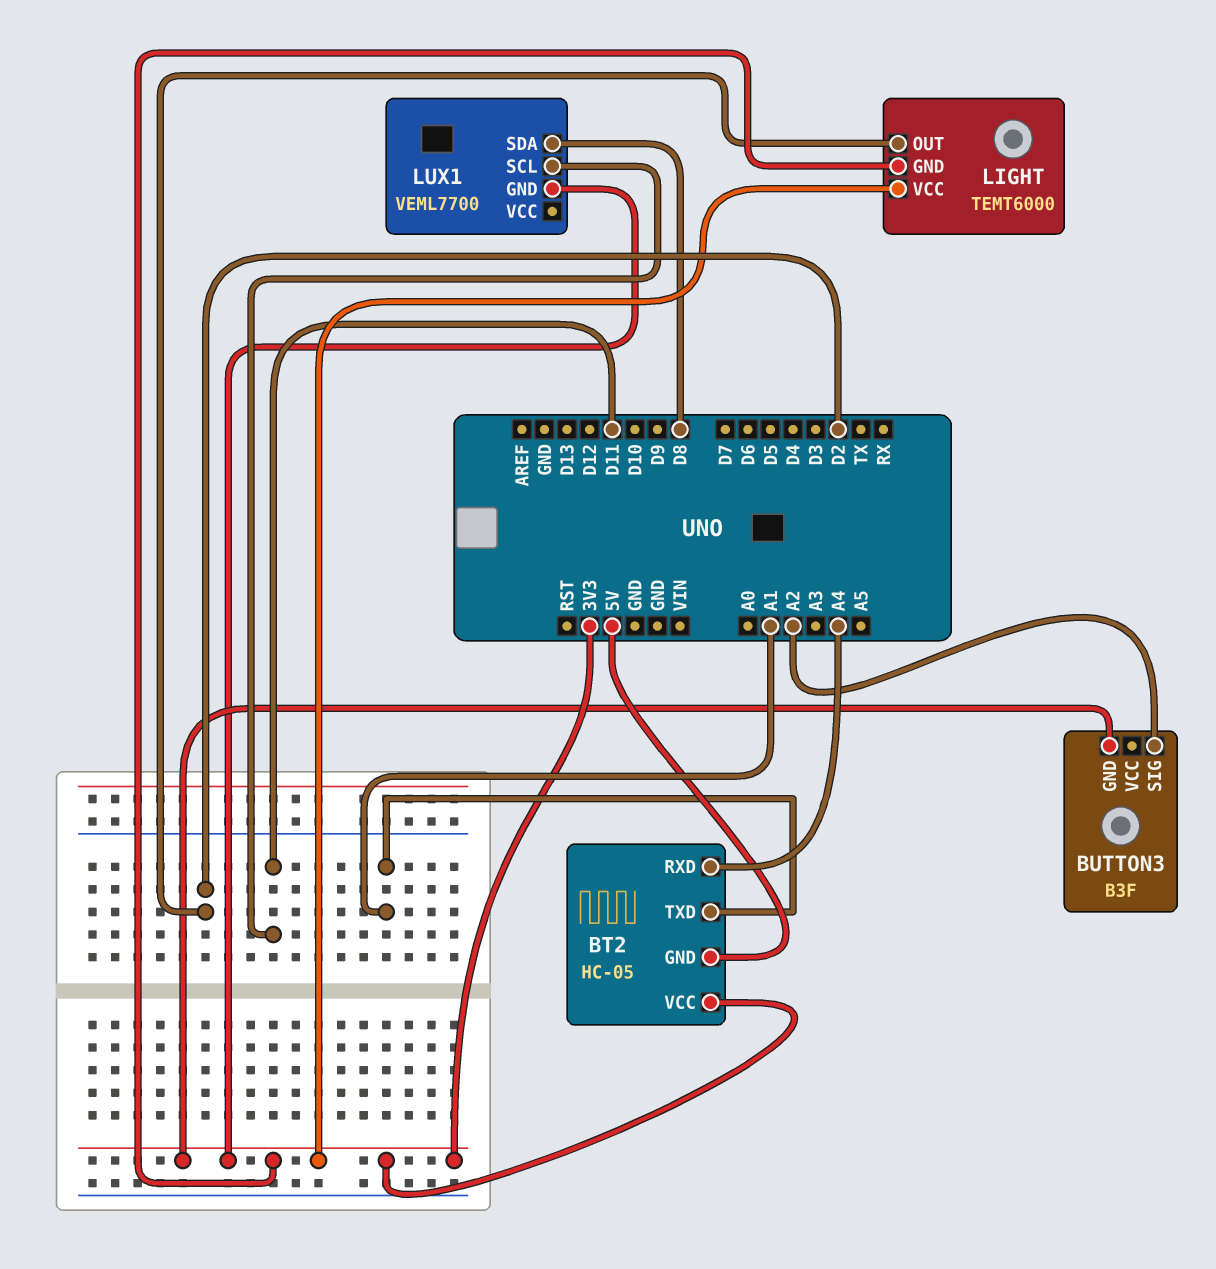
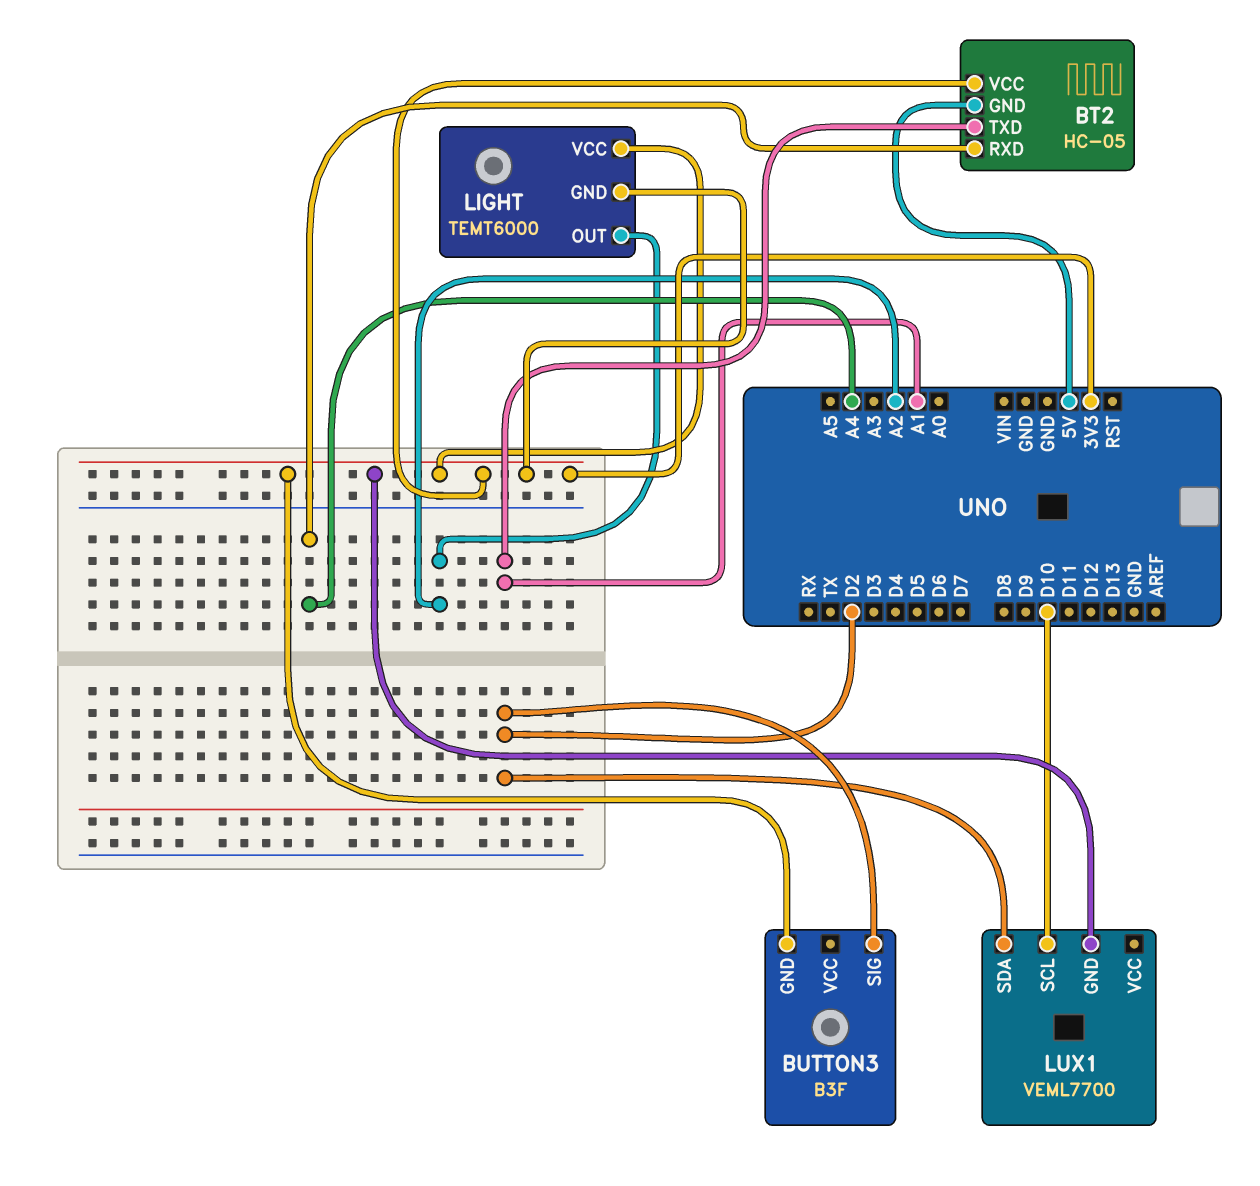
BUTTON3 pin SIG: A2 -> D2
LIGHT pin OUT: D2 -> A2
LUX1 pin SCL: D11 -> D10
LUX1 pin SDA: D8 -> D2

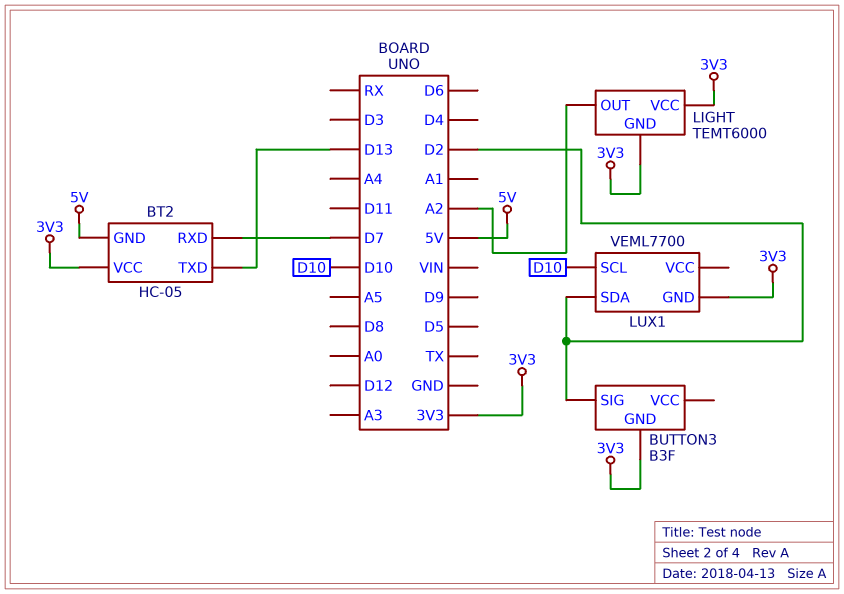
BT2 pin RXD: A4 -> D7
BT2 pin TXD: A1 -> D13

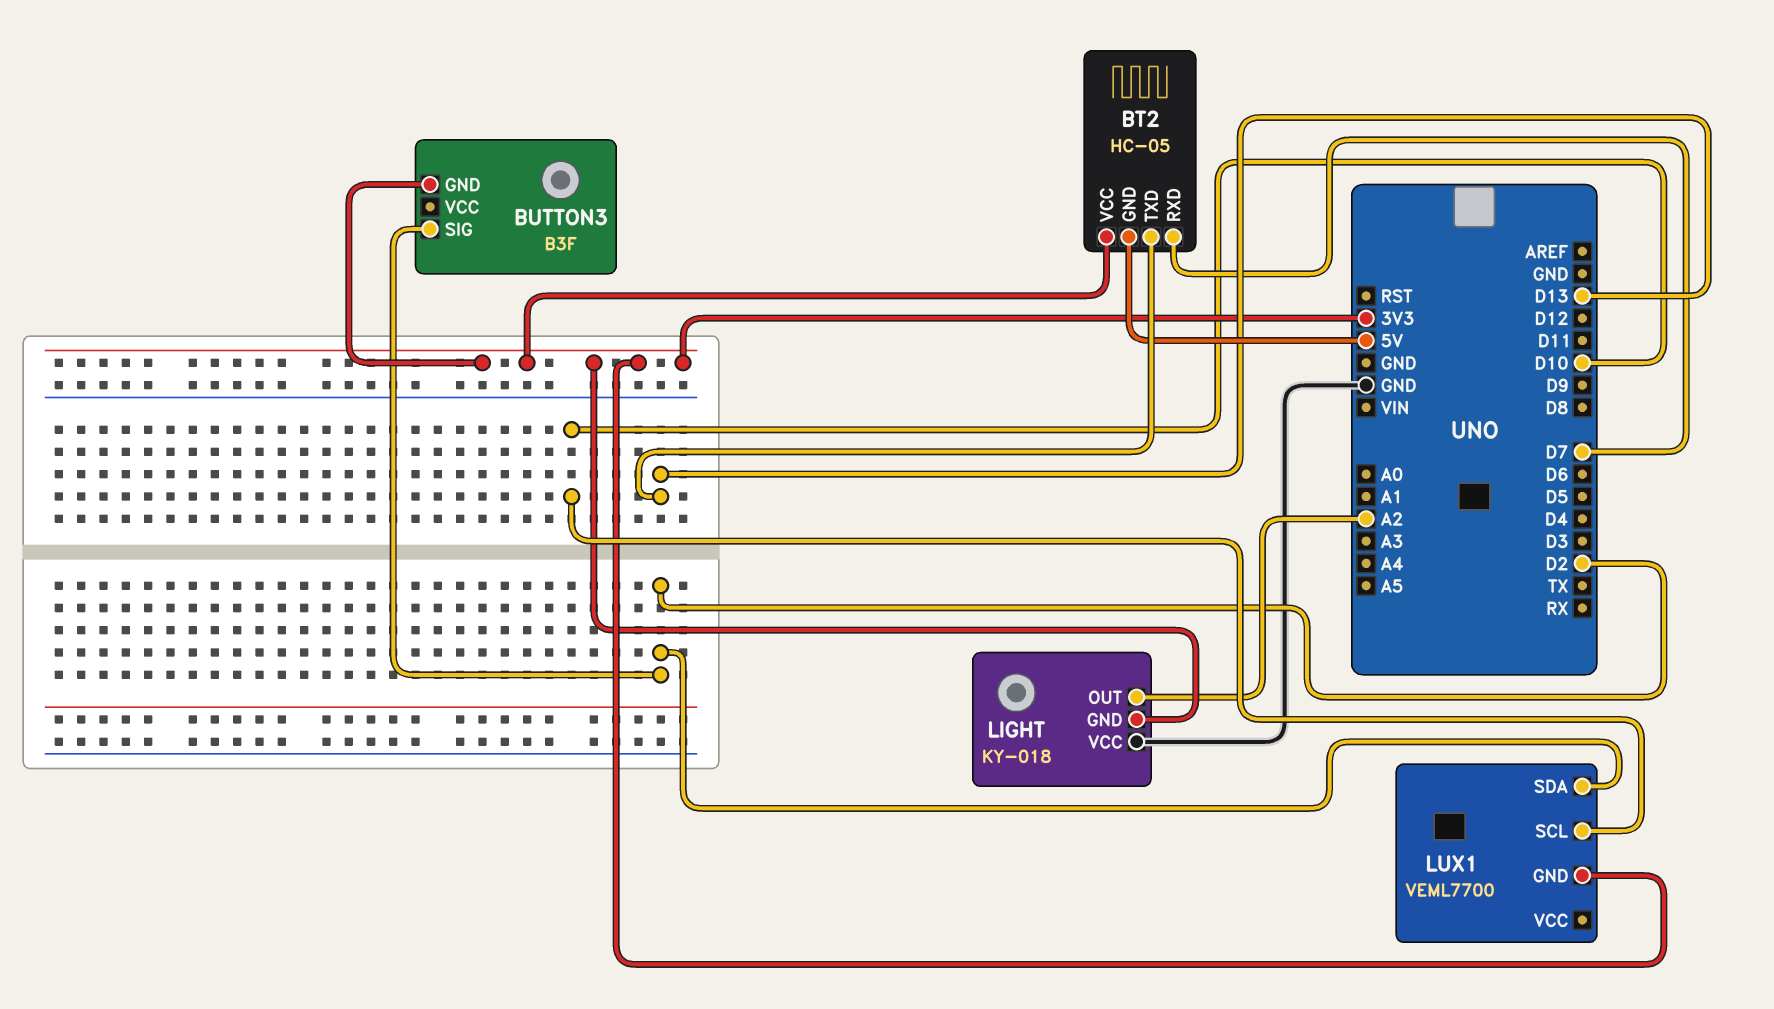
LIGHT: TEMT6000 -> KY-018
LIGHT pin VCC: 3V3 -> GND

